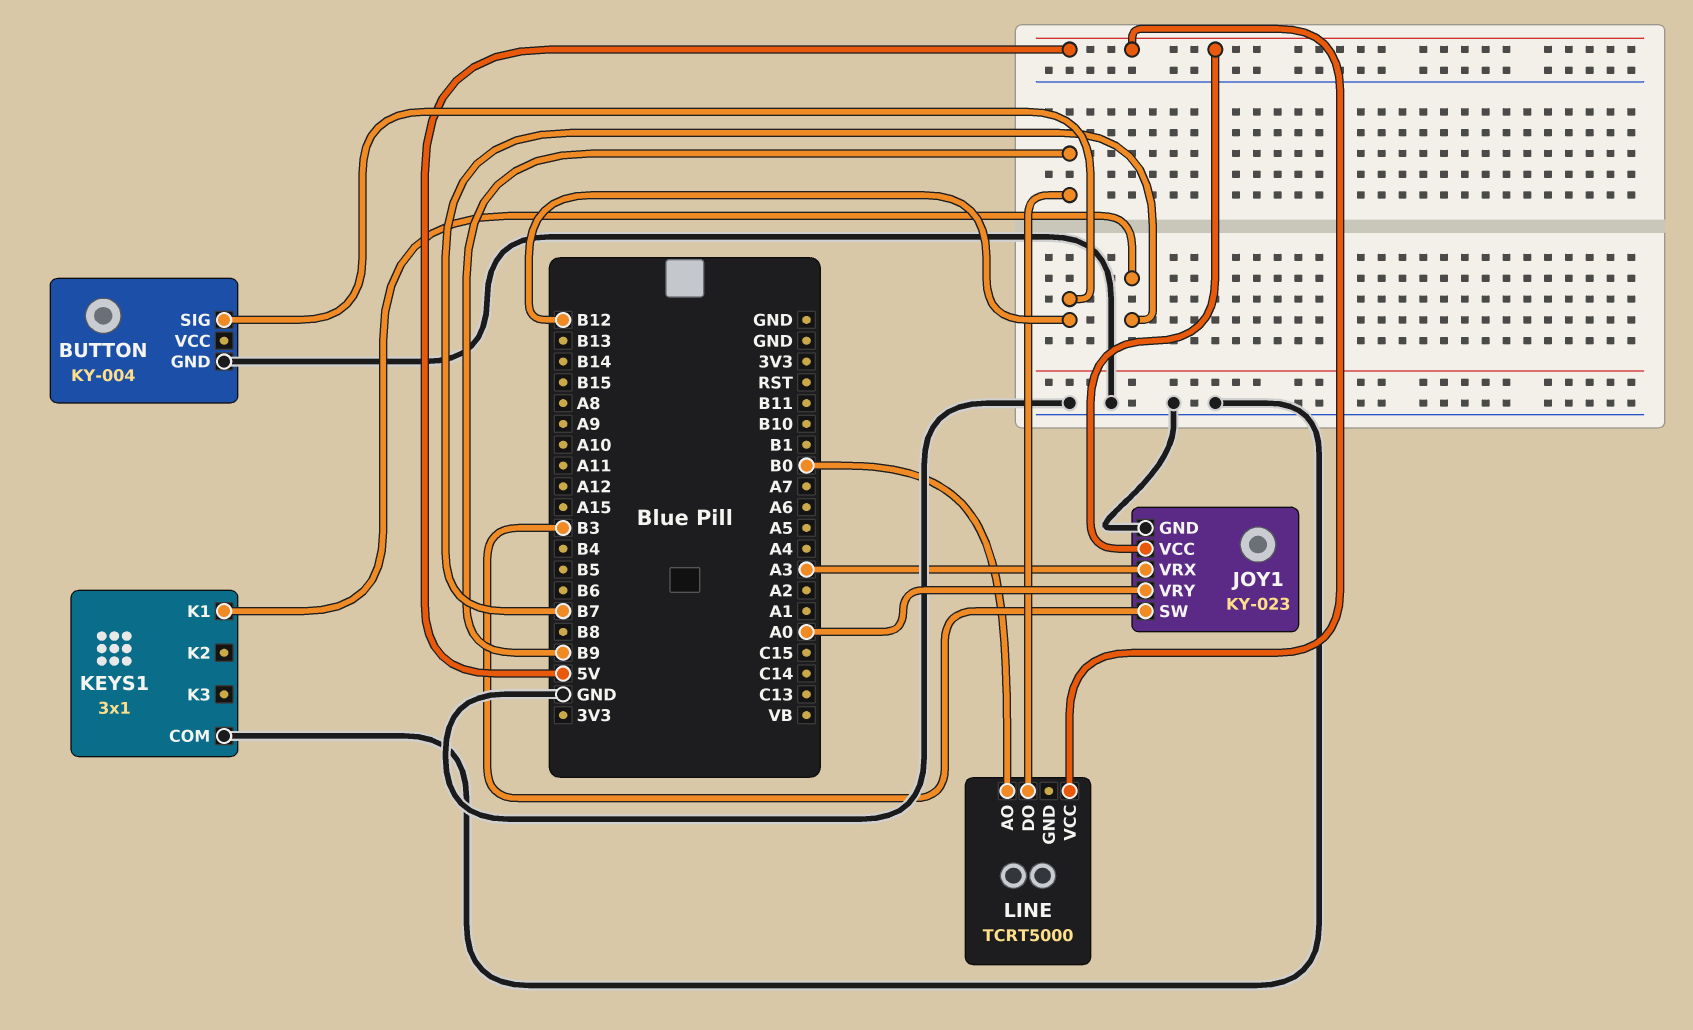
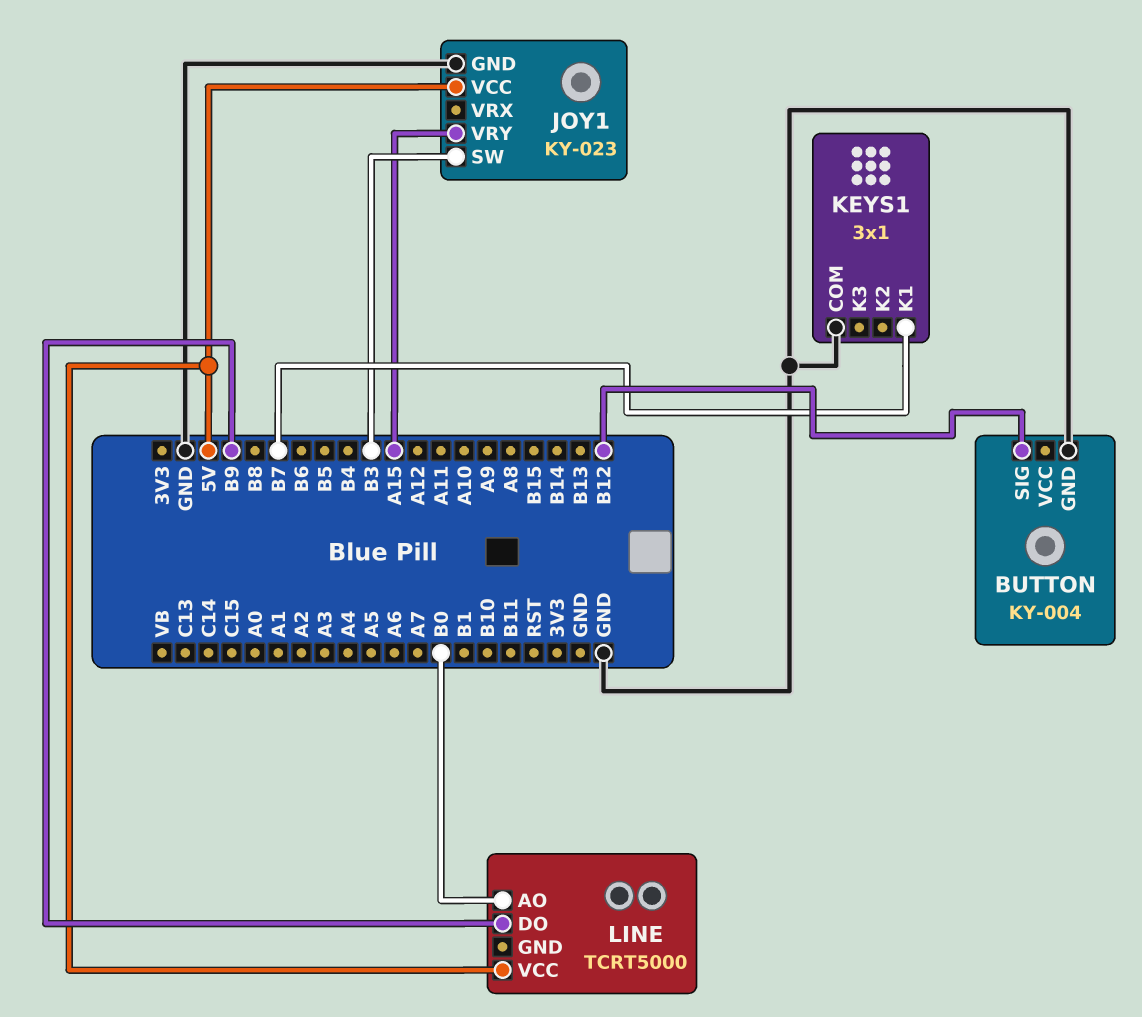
JOY1 pin VRX: A3 -> none
JOY1 pin VRY: A0 -> A15

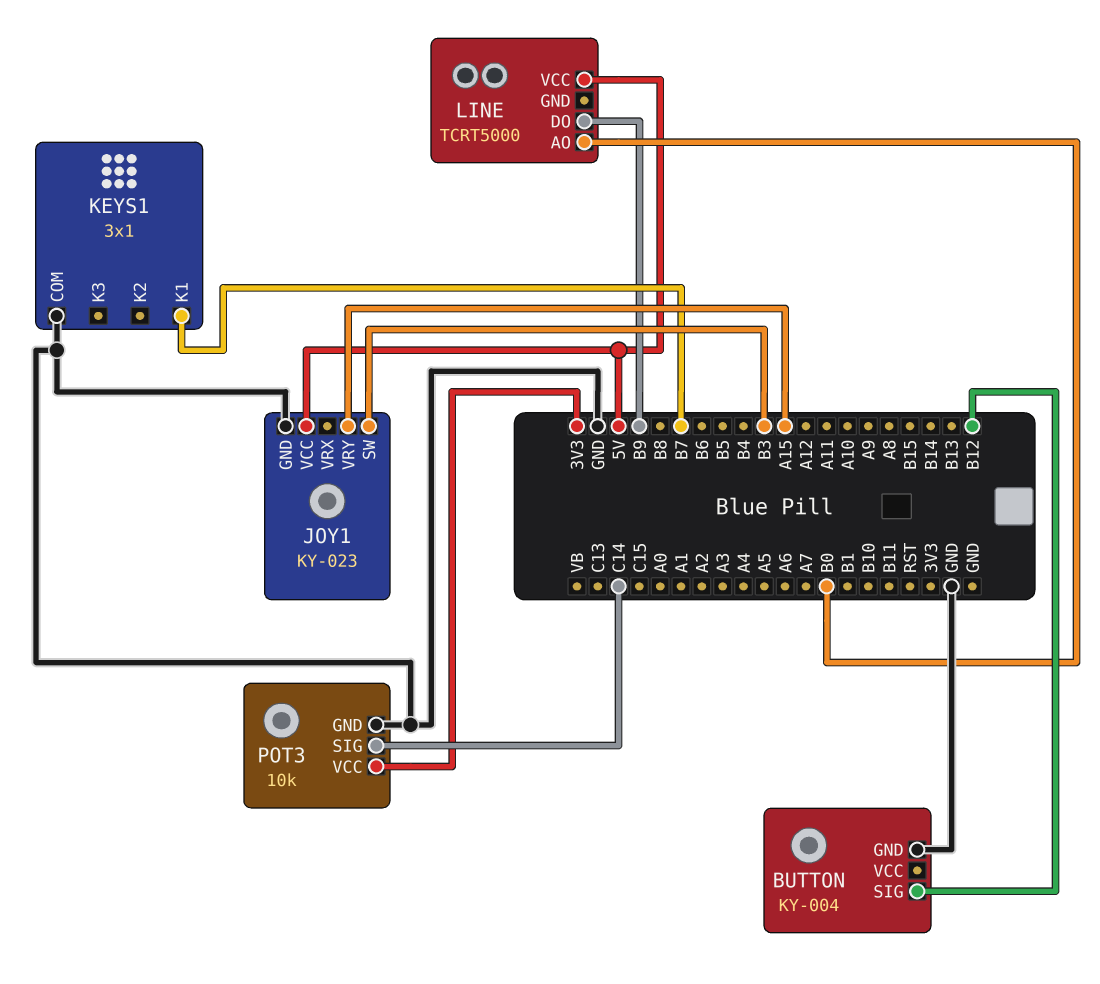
POT3: none -> 10k
POT3 pin GND: none -> GND
POT3 pin SIG: none -> C14
POT3 pin VCC: none -> 3V3

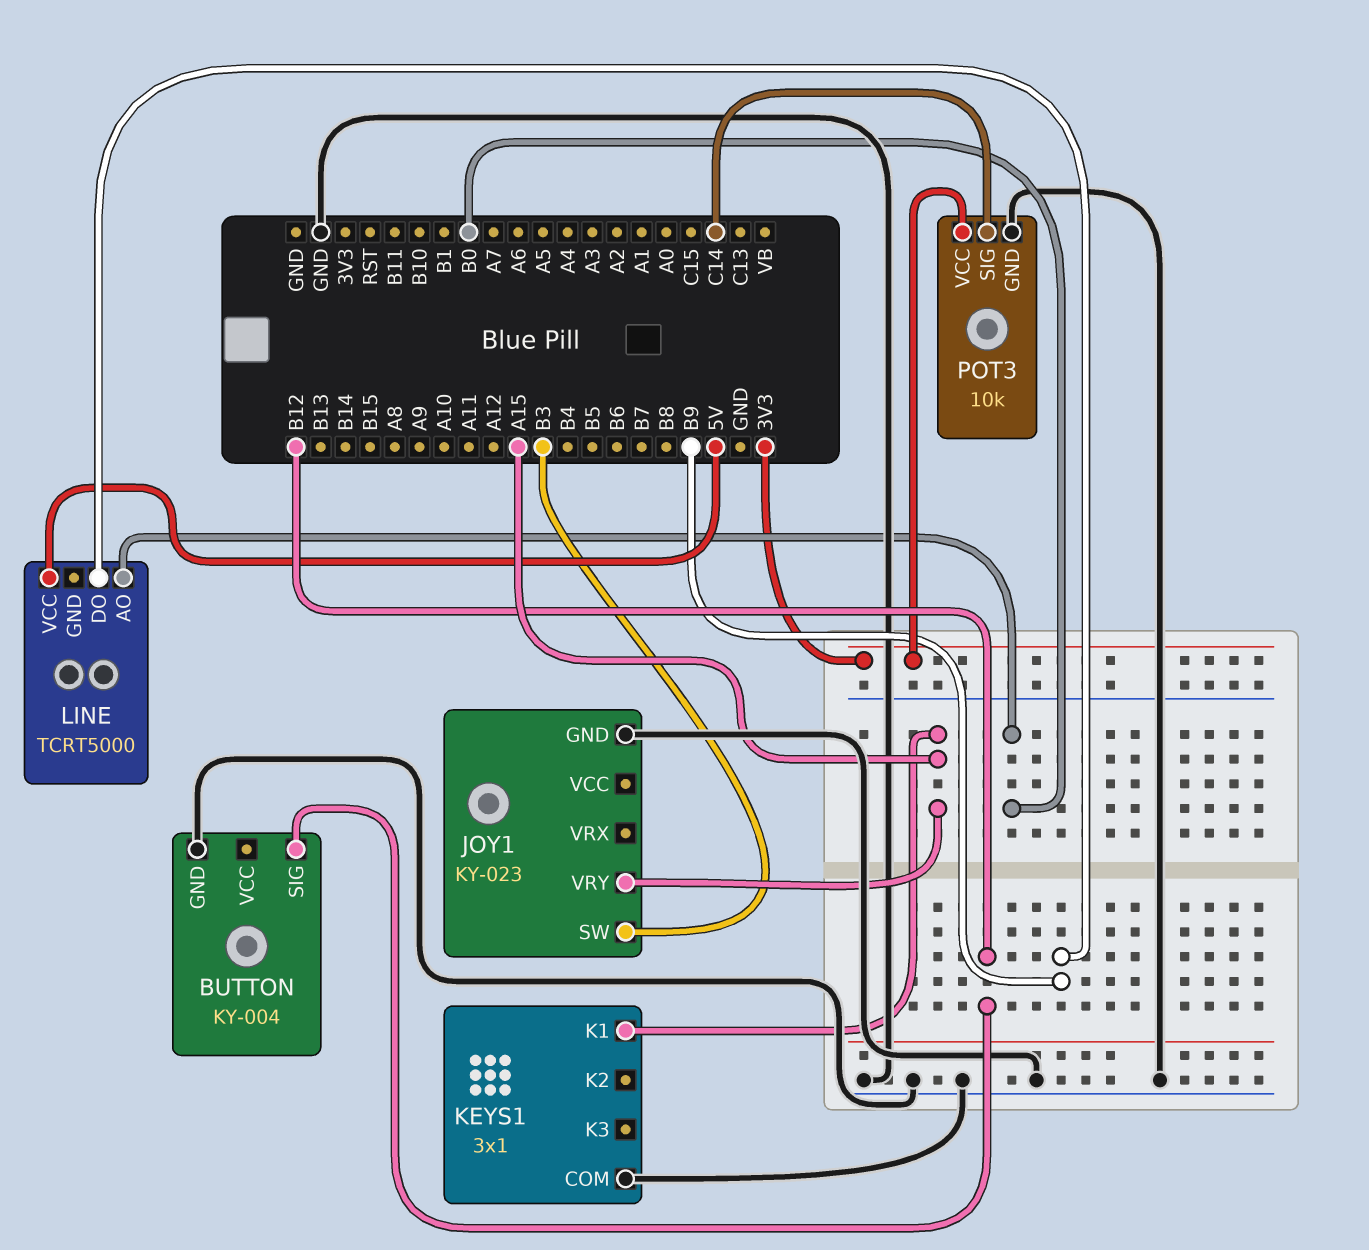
JOY1 pin VCC: 5V -> none
KEYS1 pin K1: B7 -> A15

